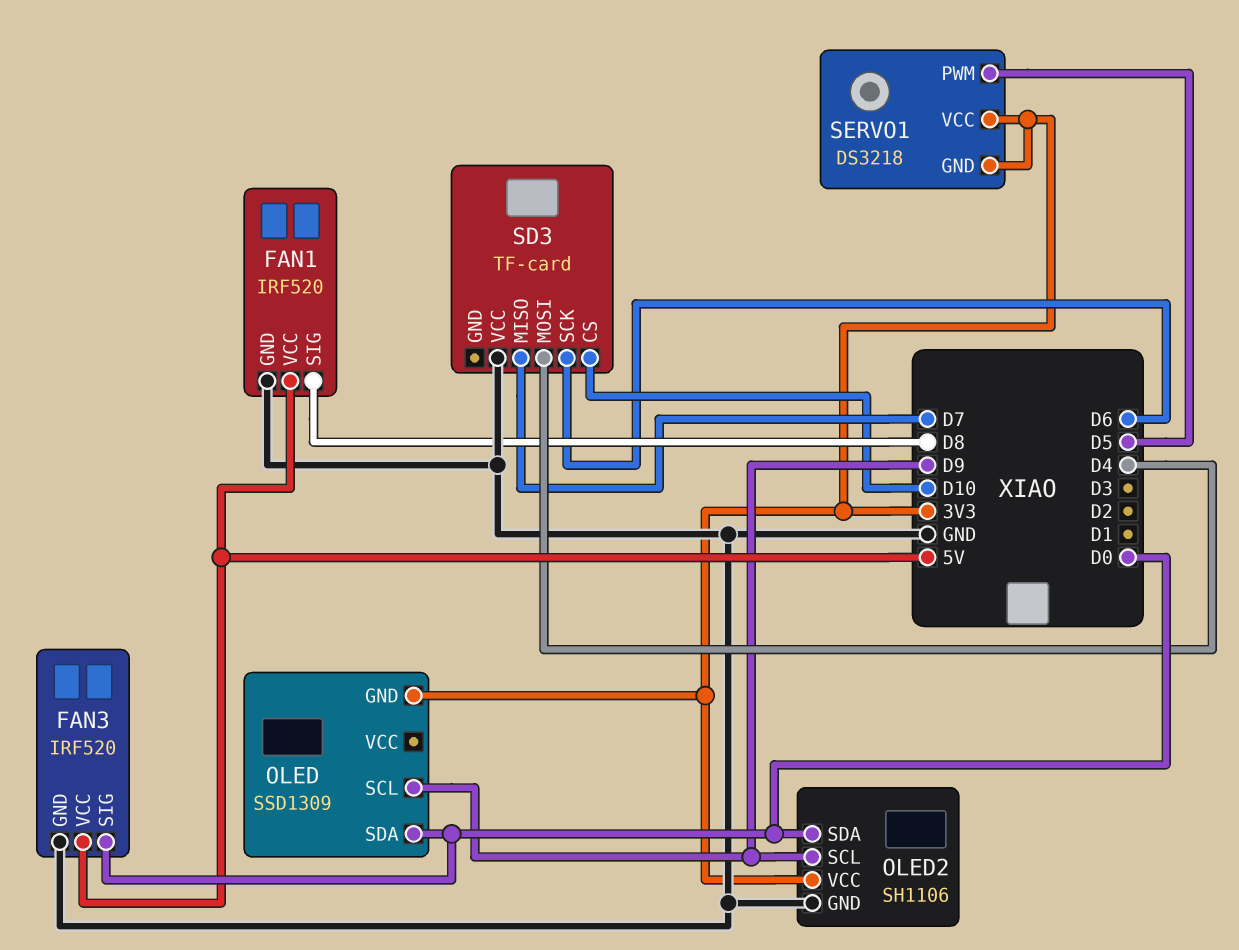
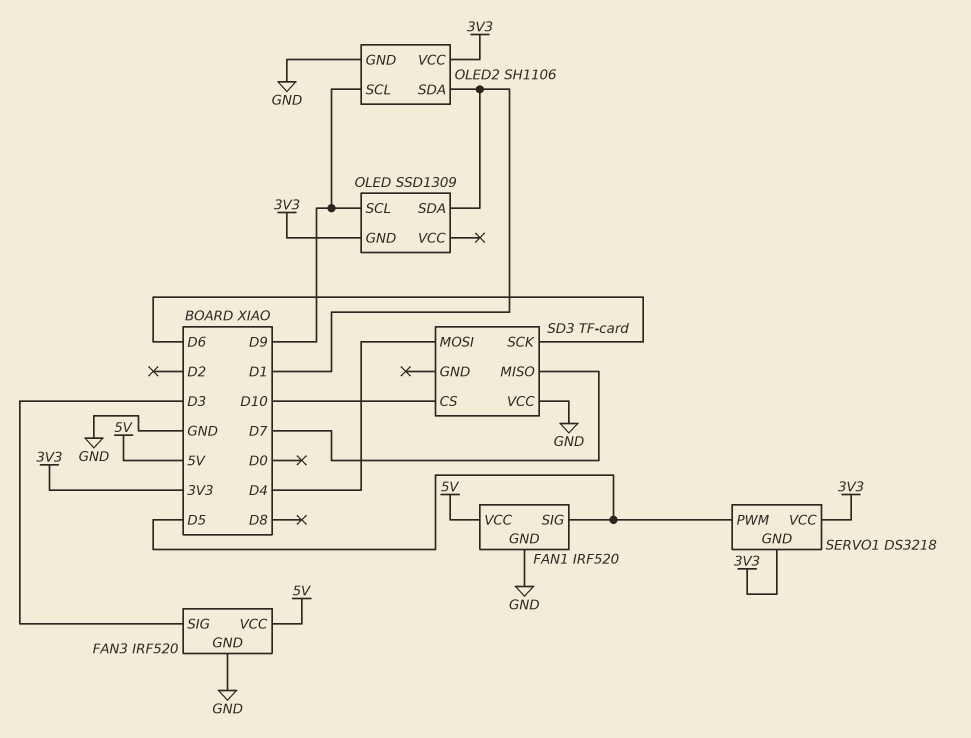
FAN1 pin SIG: D8 -> D5
FAN3 pin SIG: D0 -> D3
OLED pin SDA: D0 -> D1
OLED2 pin SDA: D0 -> D1

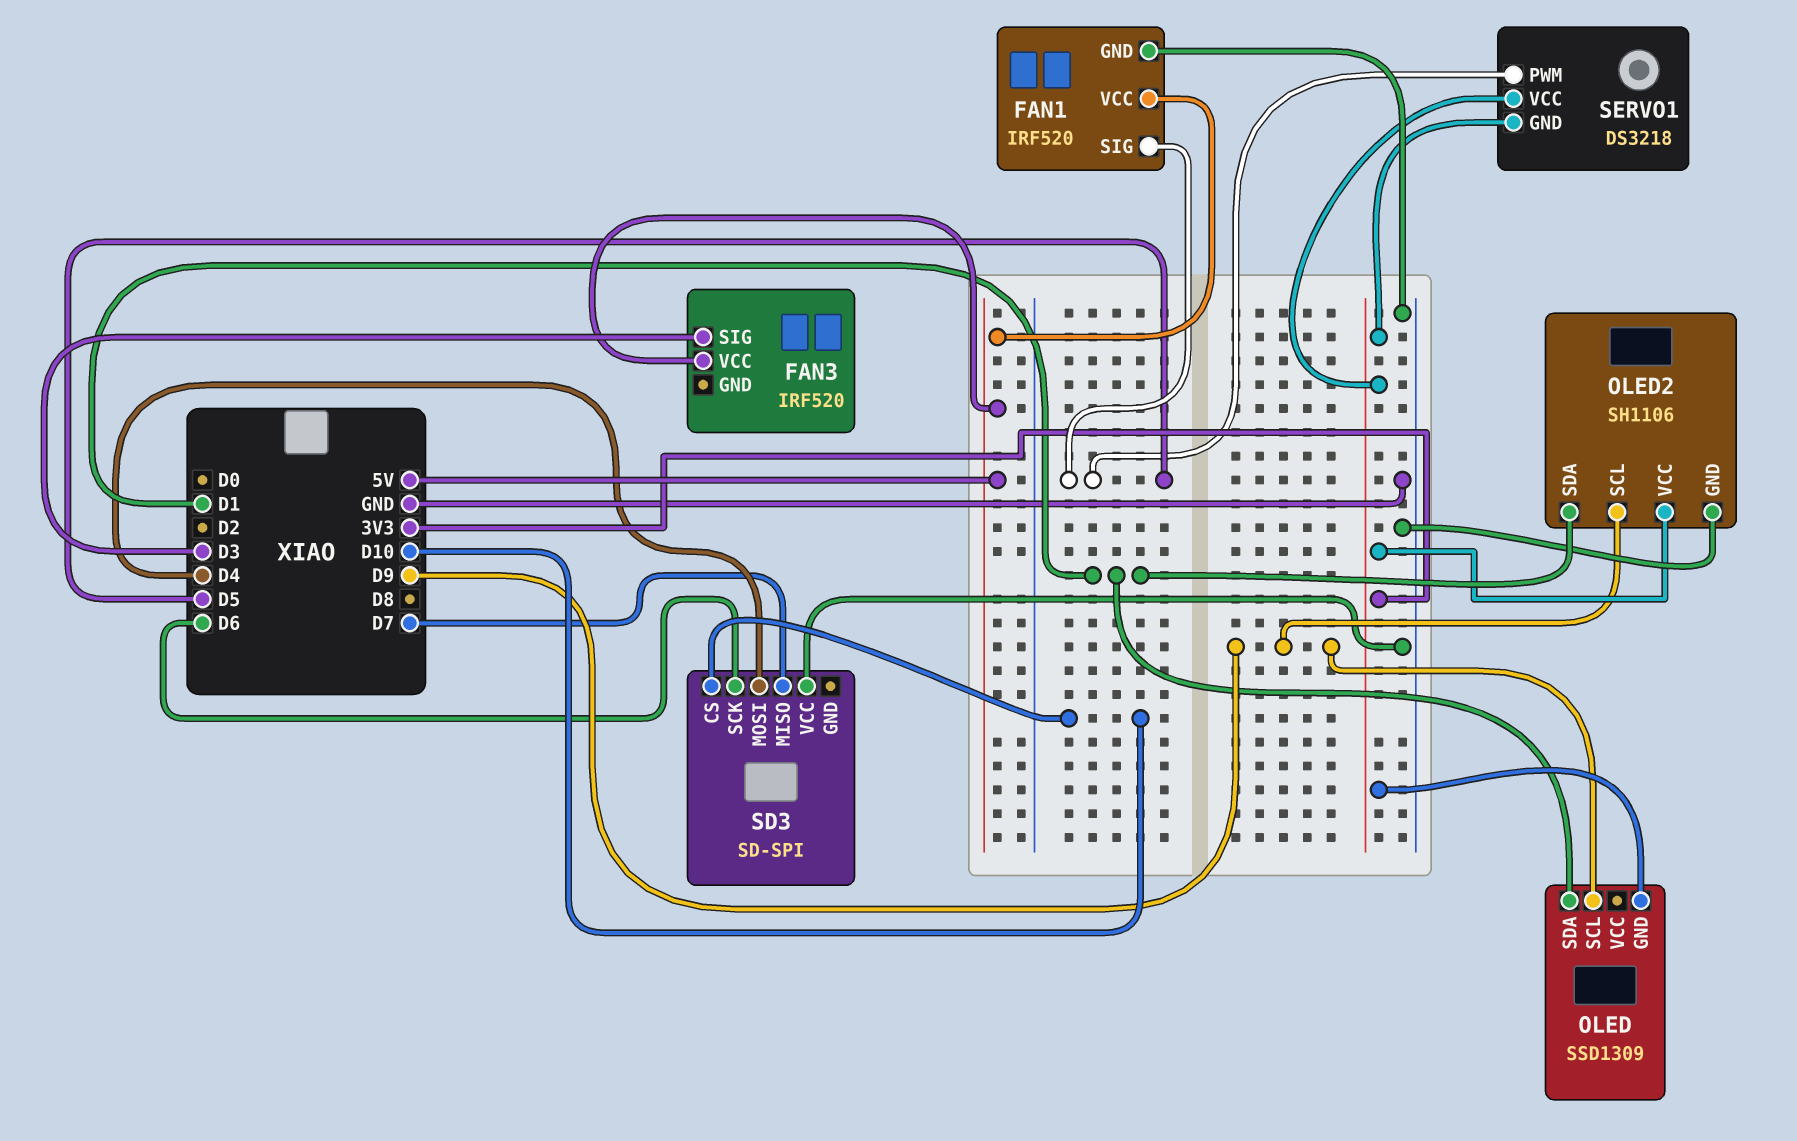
FAN3 pin GND: GND -> none
SD3: TF-card -> SD-SPI

